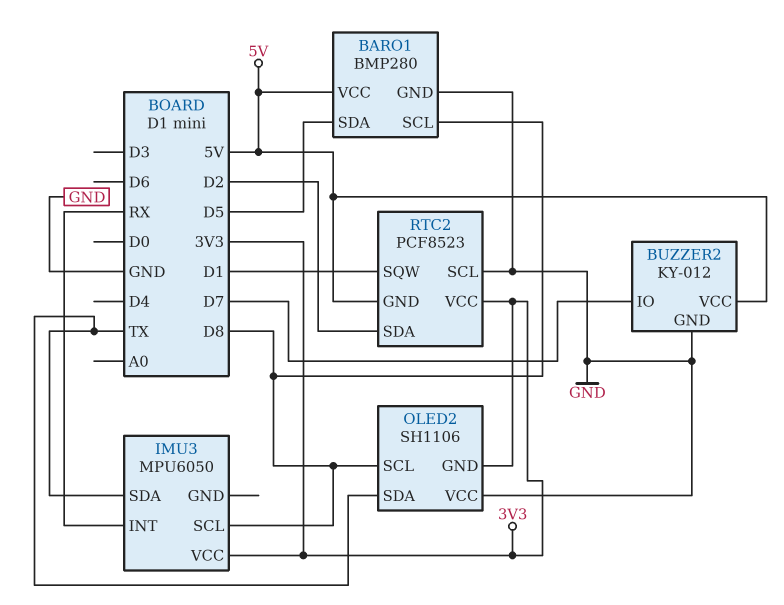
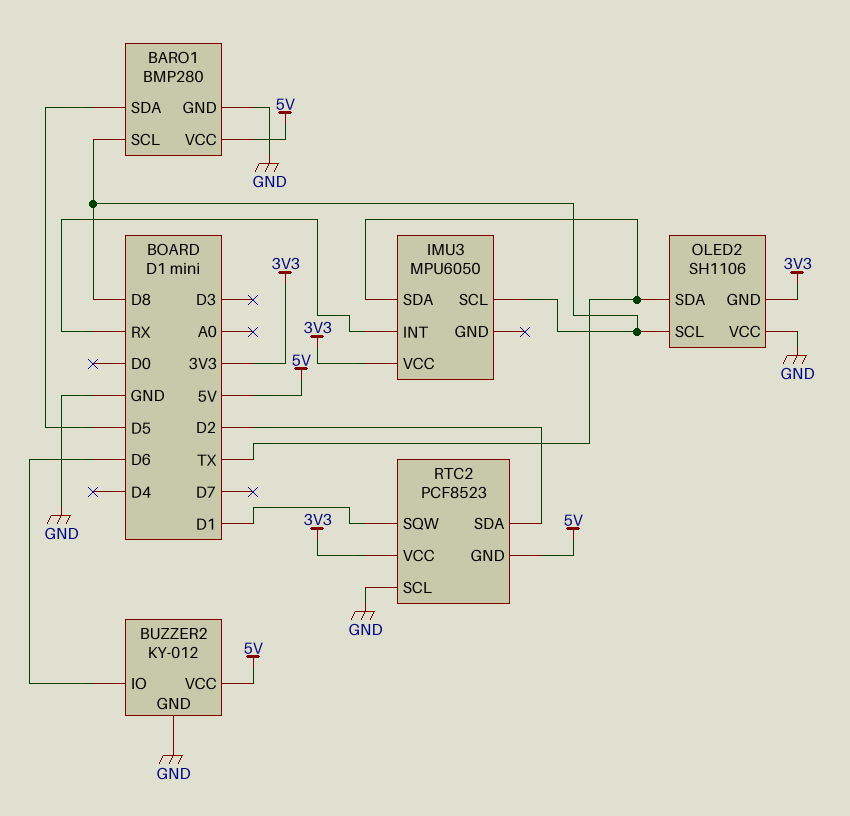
BUZZER2 pin IO: D7 -> D6

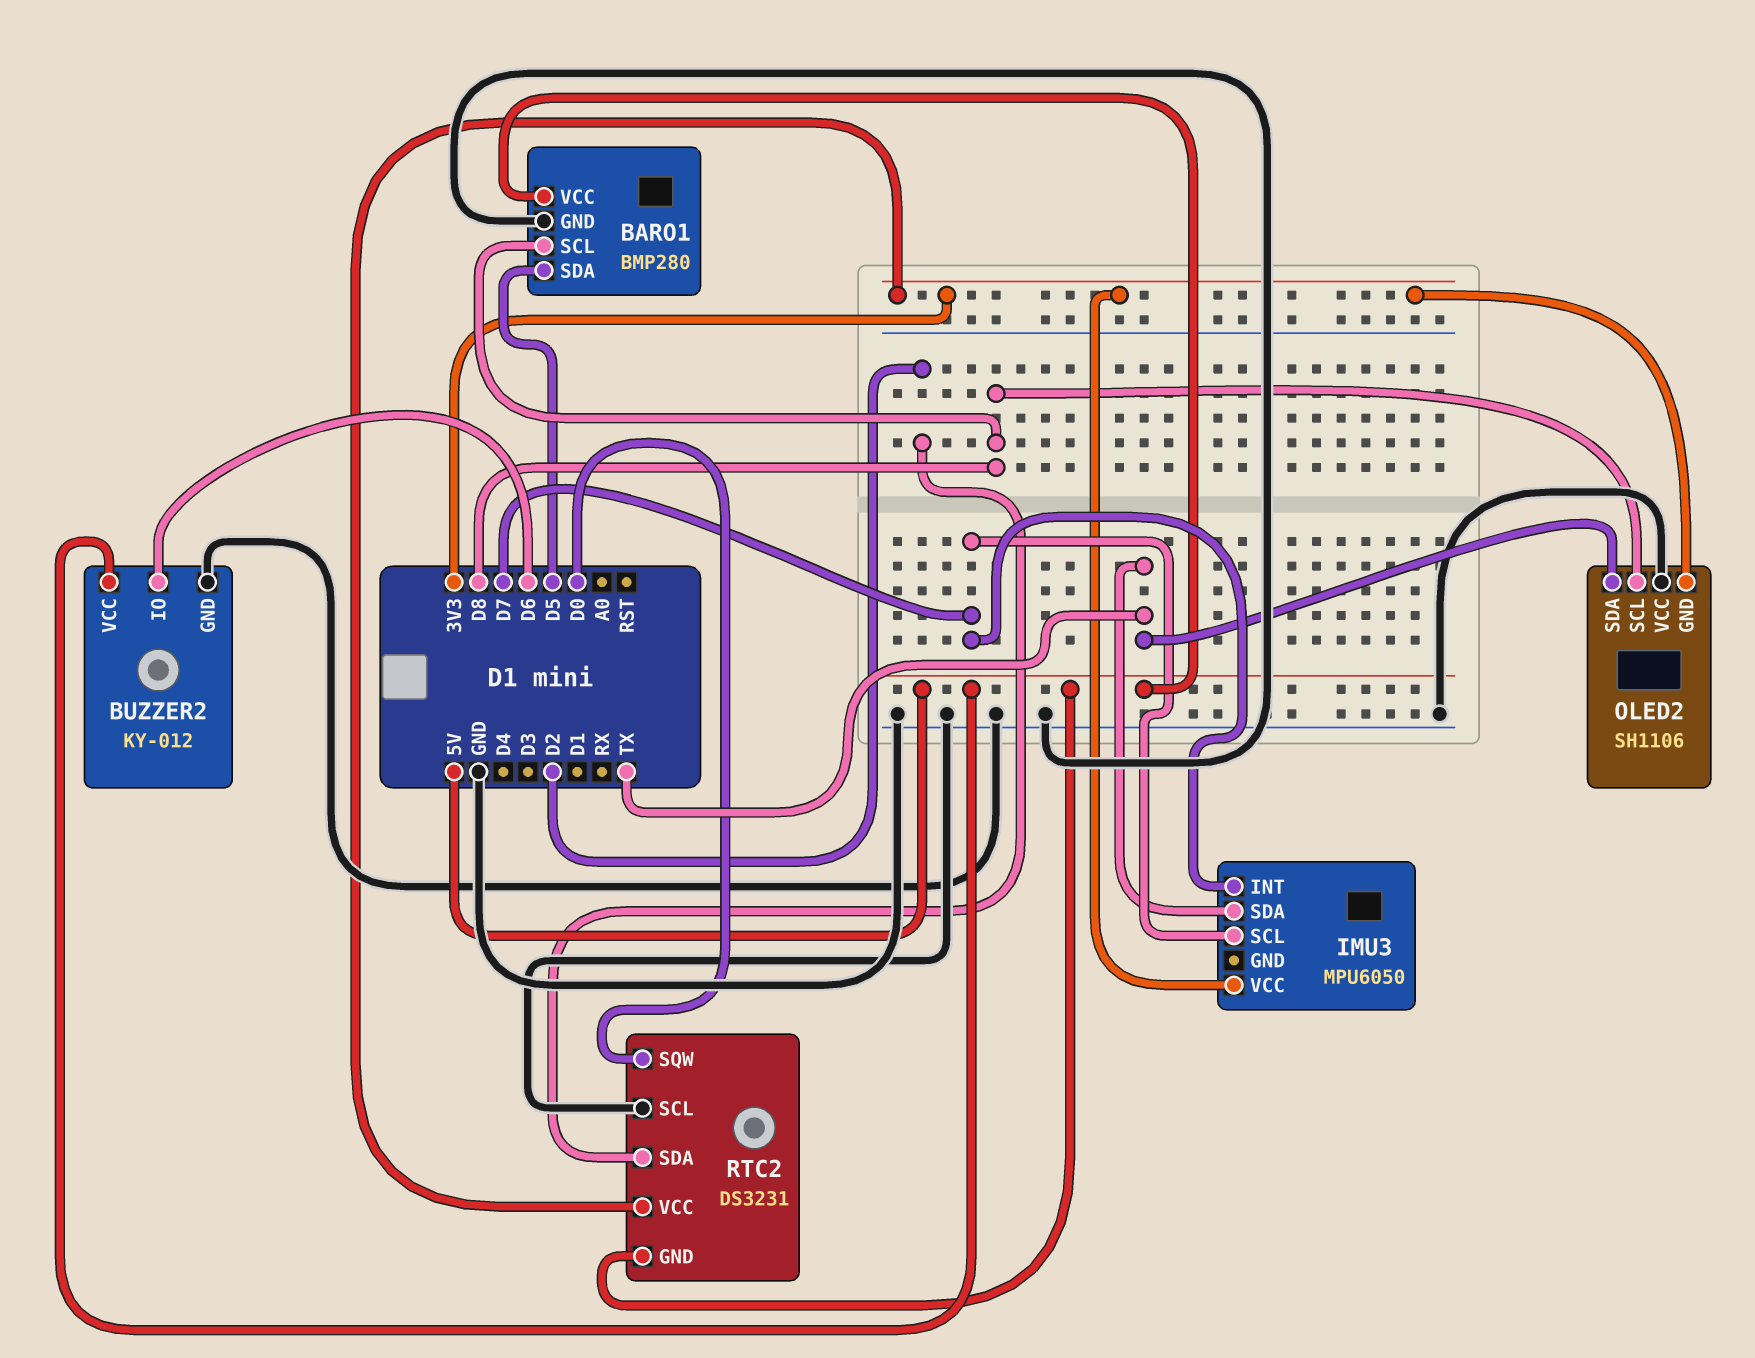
IMU3 pin INT: RX -> D7
IMU3 pin SCL: D8 -> D7
RTC2: PCF8523 -> DS3231
RTC2 pin SQW: D1 -> D0

